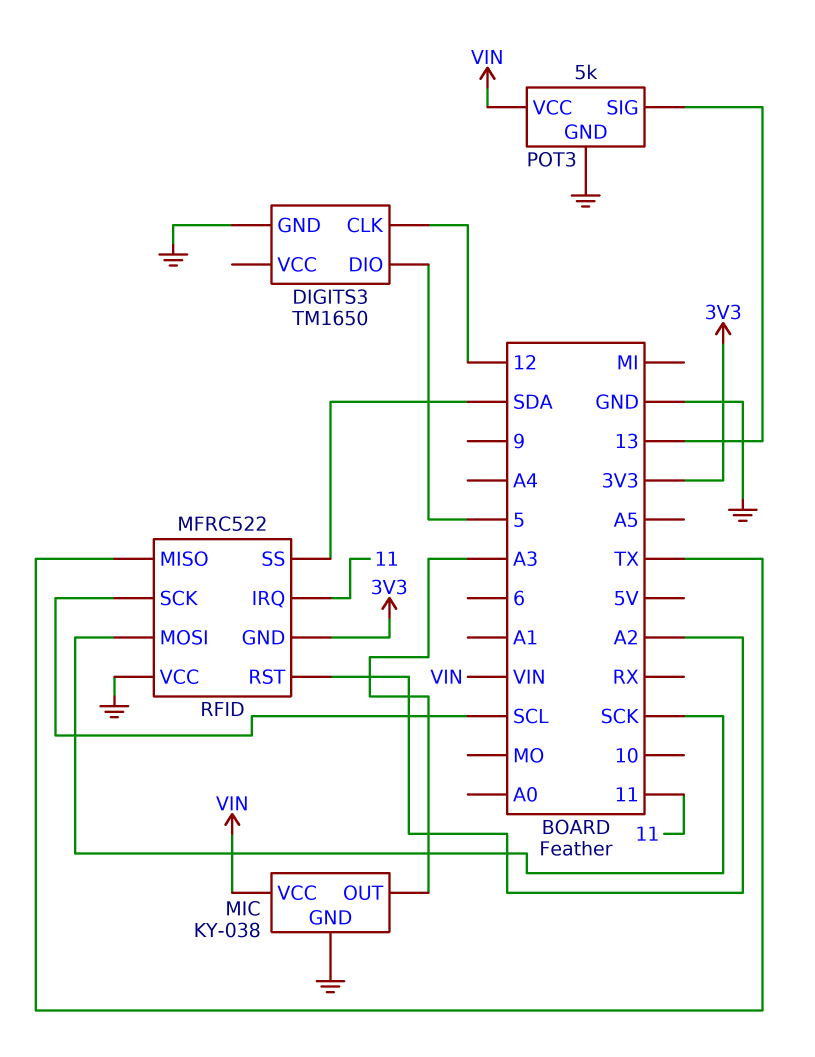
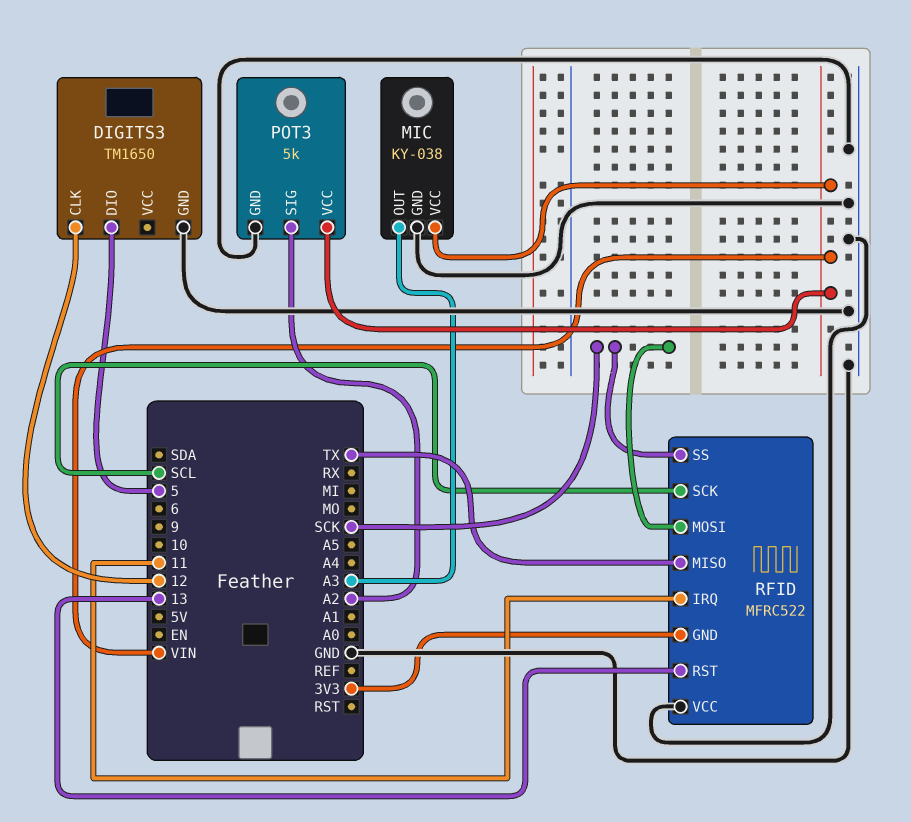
POT3 pin SIG: 13 -> A2
RFID pin RST: A2 -> 13
RFID pin SS: SDA -> SCK

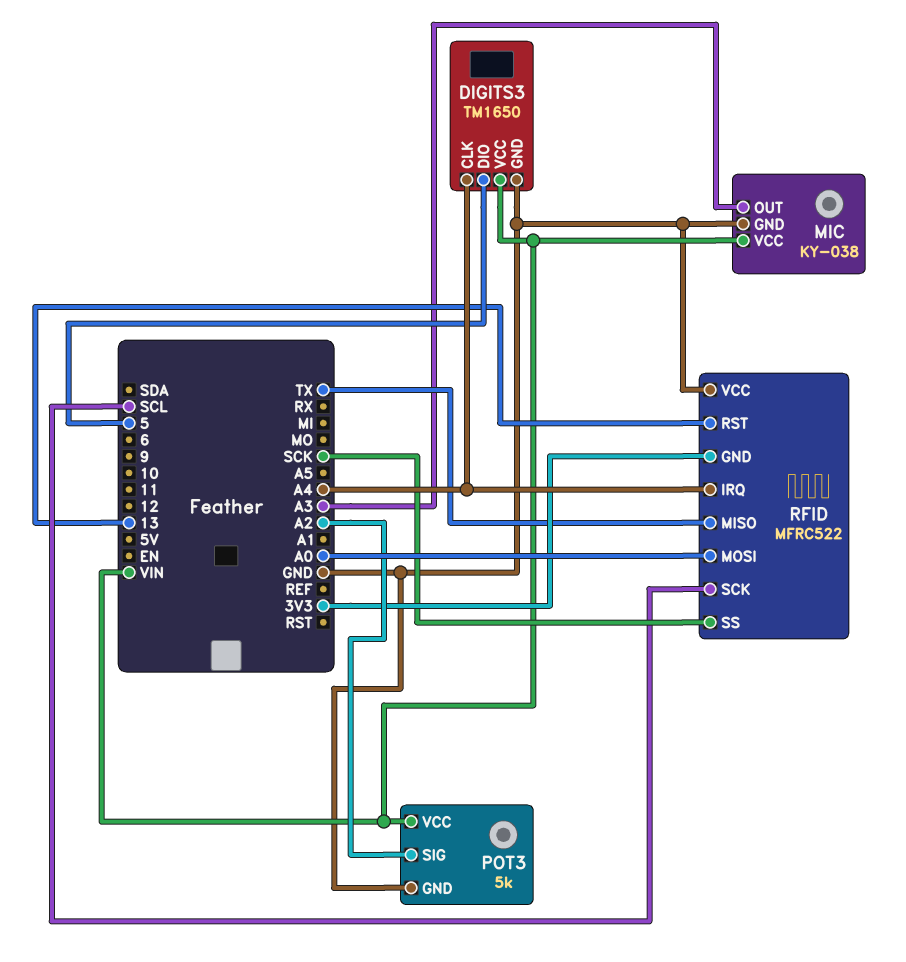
DIGITS3 pin CLK: 12 -> A4
DIGITS3 pin VCC: none -> VIN
RFID pin IRQ: 11 -> A4
RFID pin MOSI: SCK -> A0

